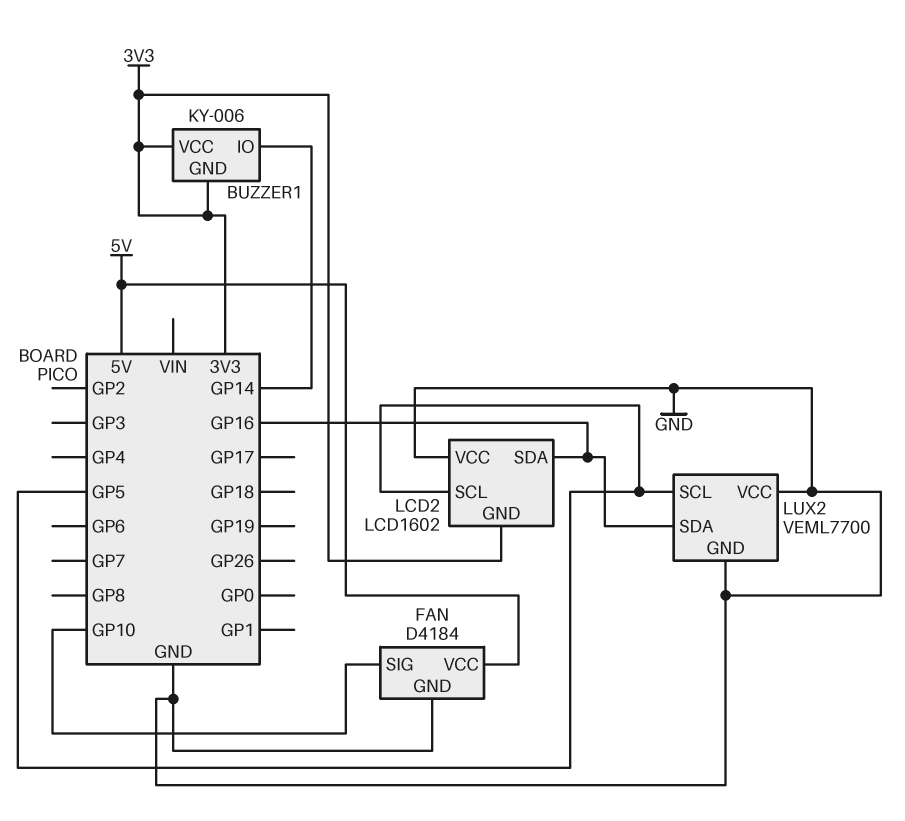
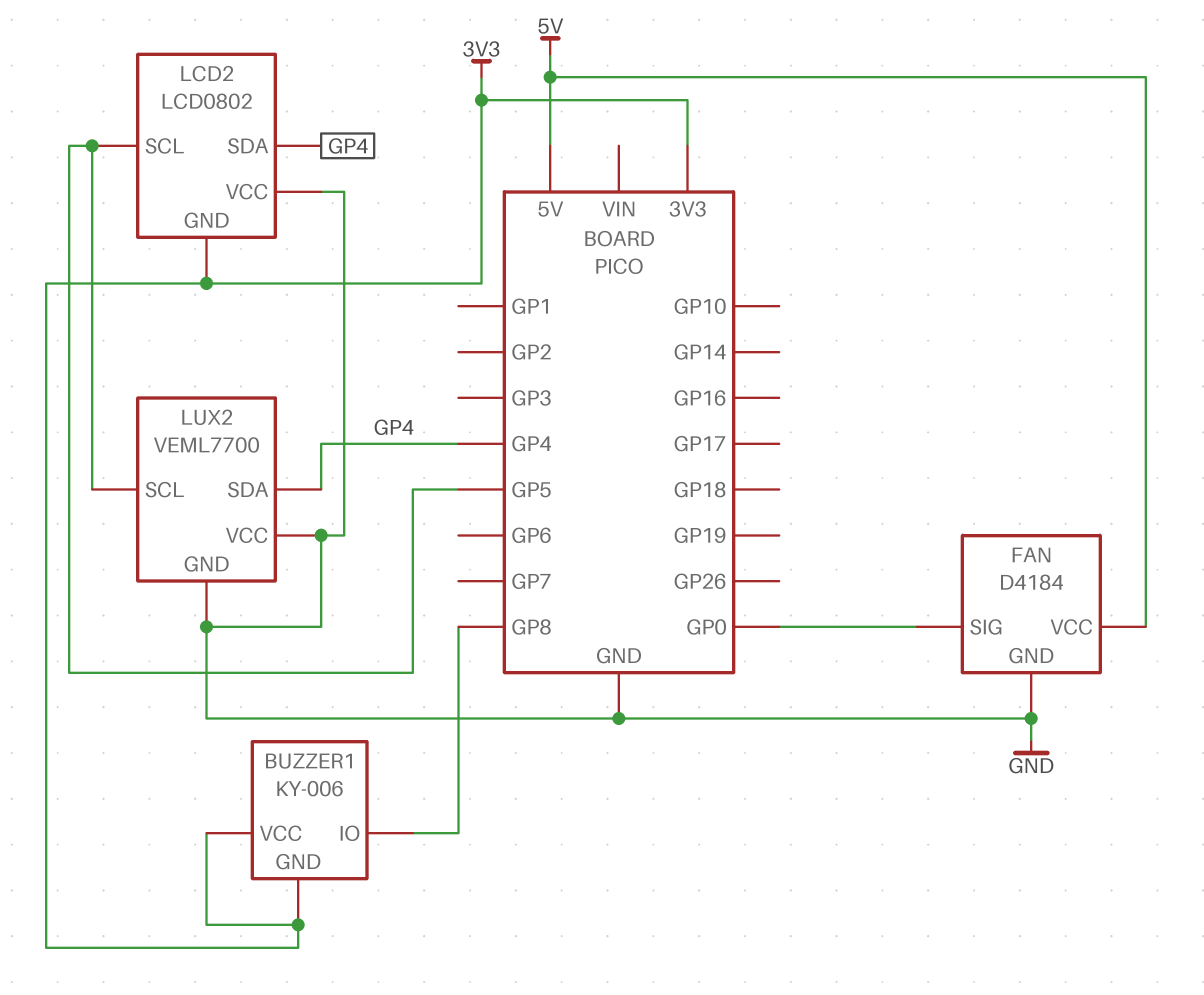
BUZZER1 pin IO: GP14 -> GP8
FAN pin SIG: GP10 -> GP0
LCD2: LCD1602 -> LCD0802
LCD2 pin SDA: GP16 -> GP4
LUX2 pin SDA: GP16 -> GP4

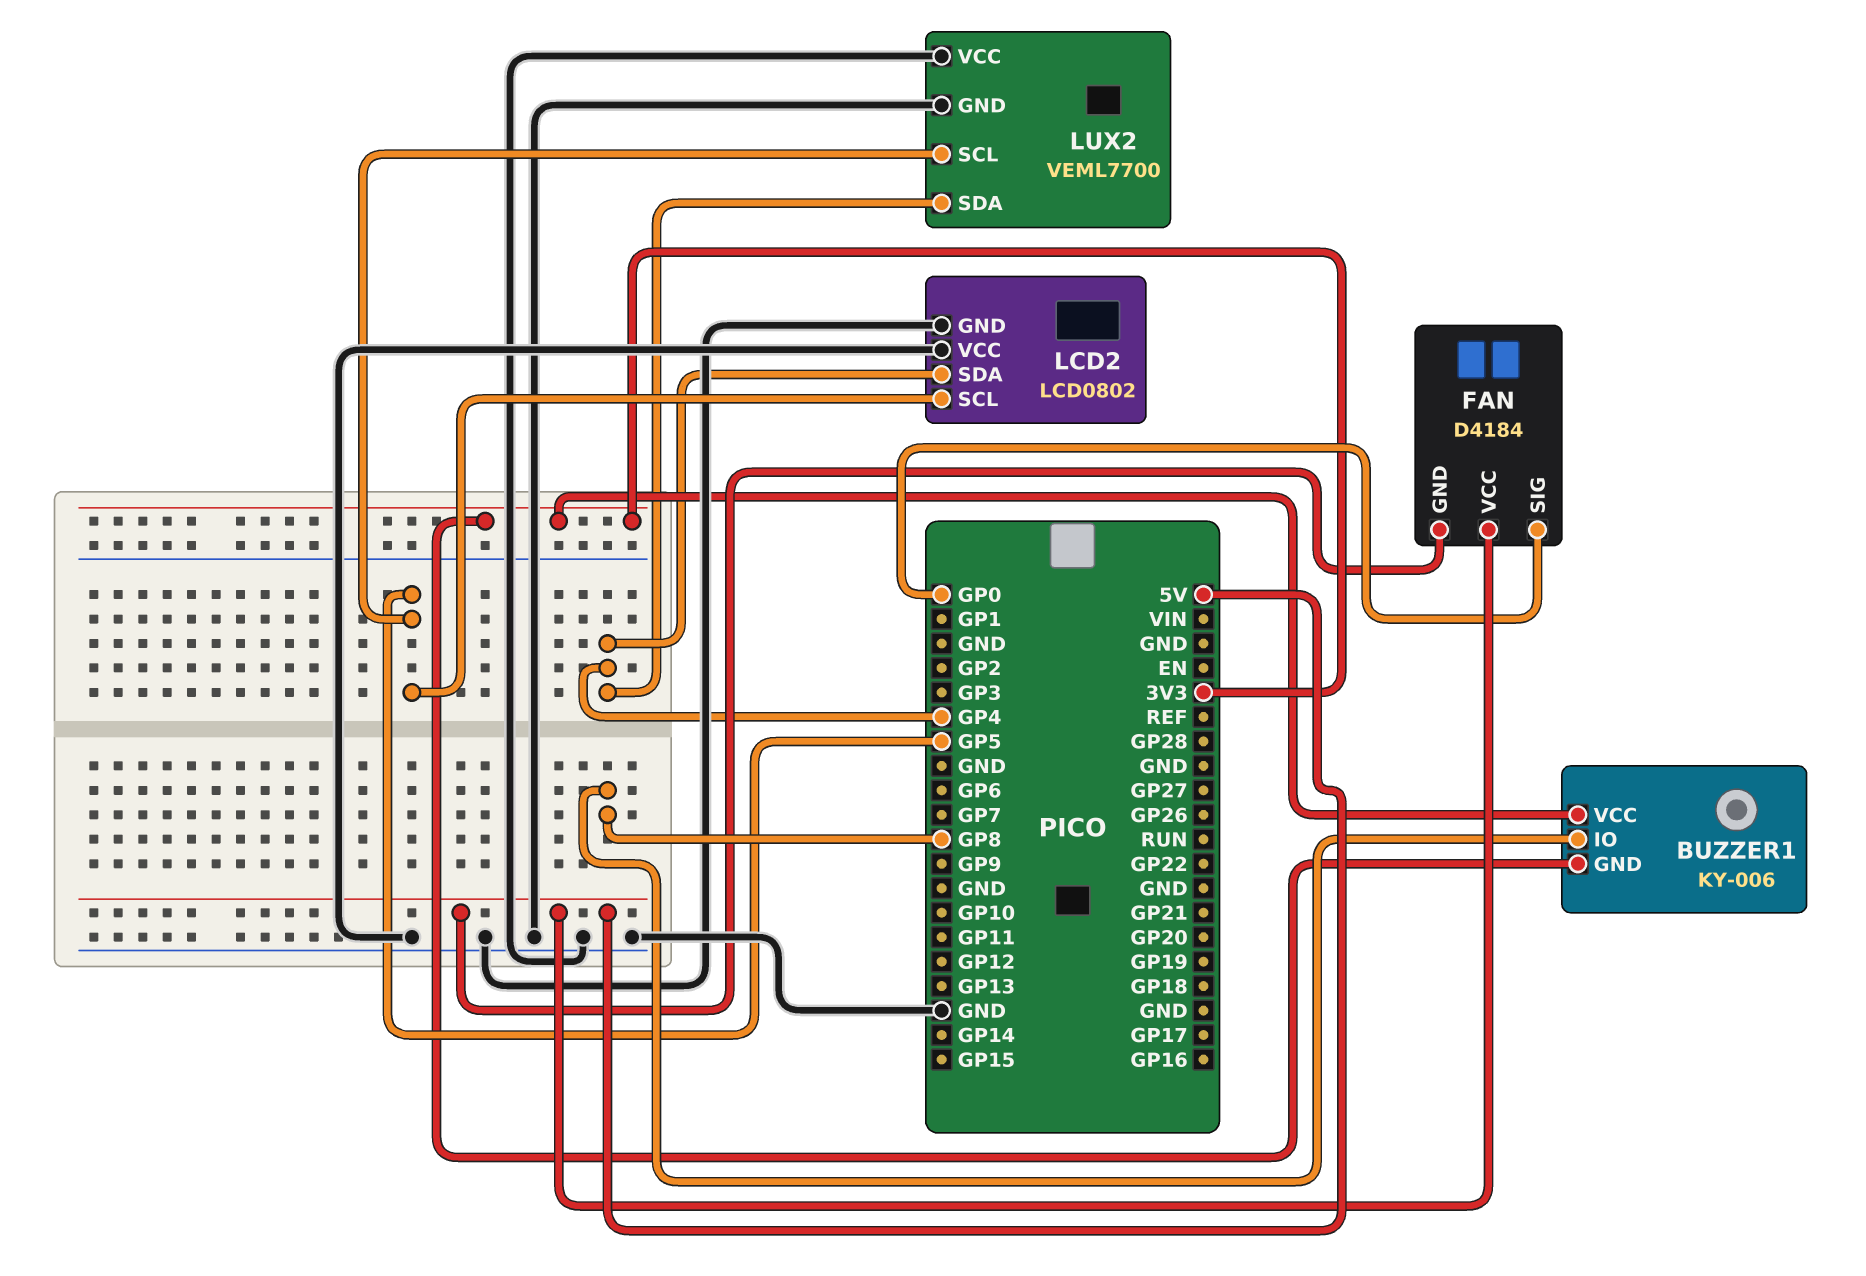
FAN pin GND: GND -> 5V
LCD2 pin GND: 3V3 -> GND

